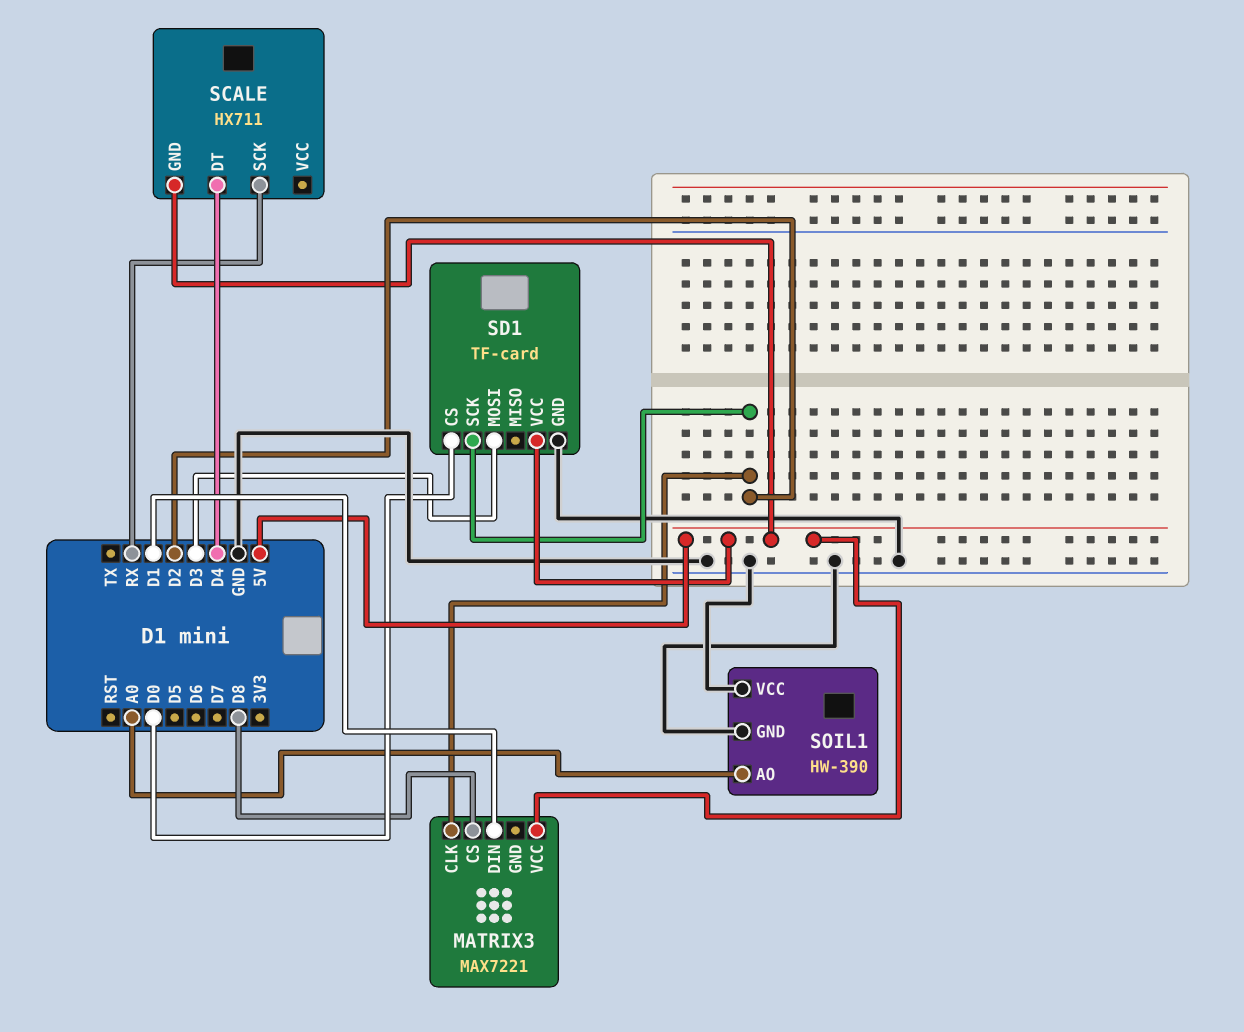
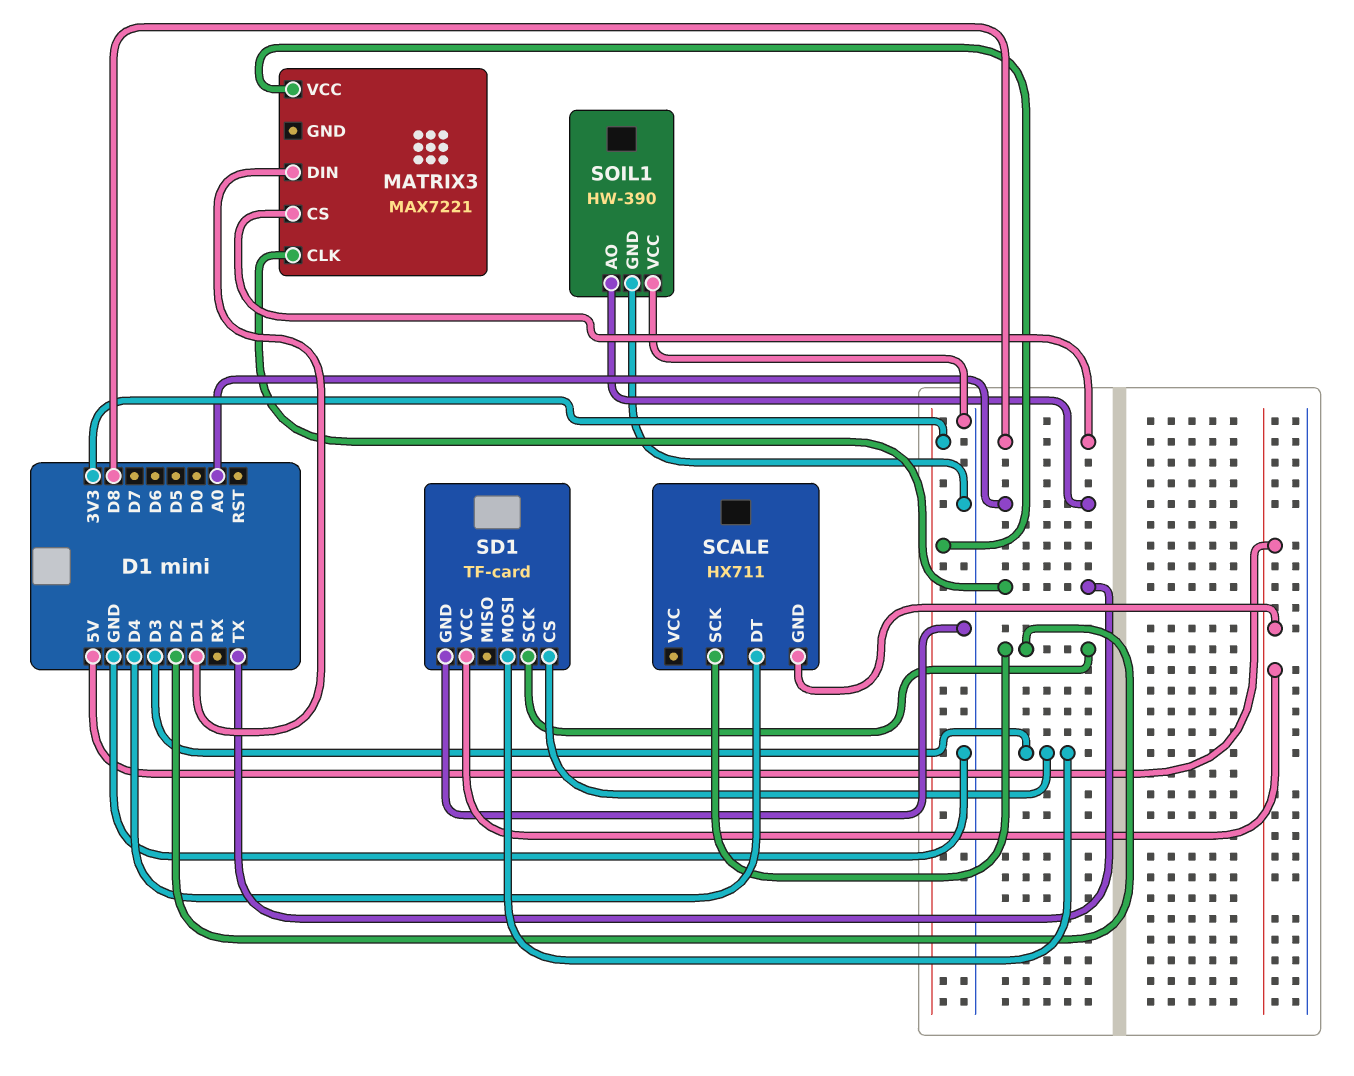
MATRIX3 pin CLK: D2 -> TX
MATRIX3 pin VCC: 5V -> 3V3
SCALE pin SCK: RX -> D2
SD1 pin CS: D0 -> D3

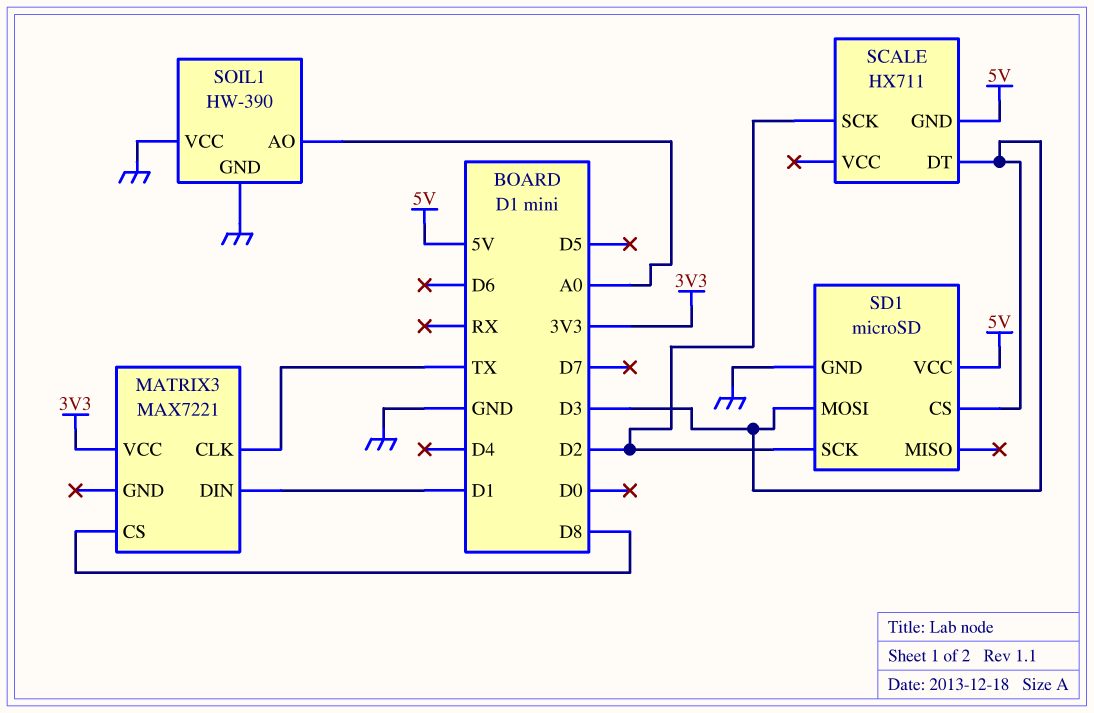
SCALE pin DT: D4 -> D3
SD1: TF-card -> microSD

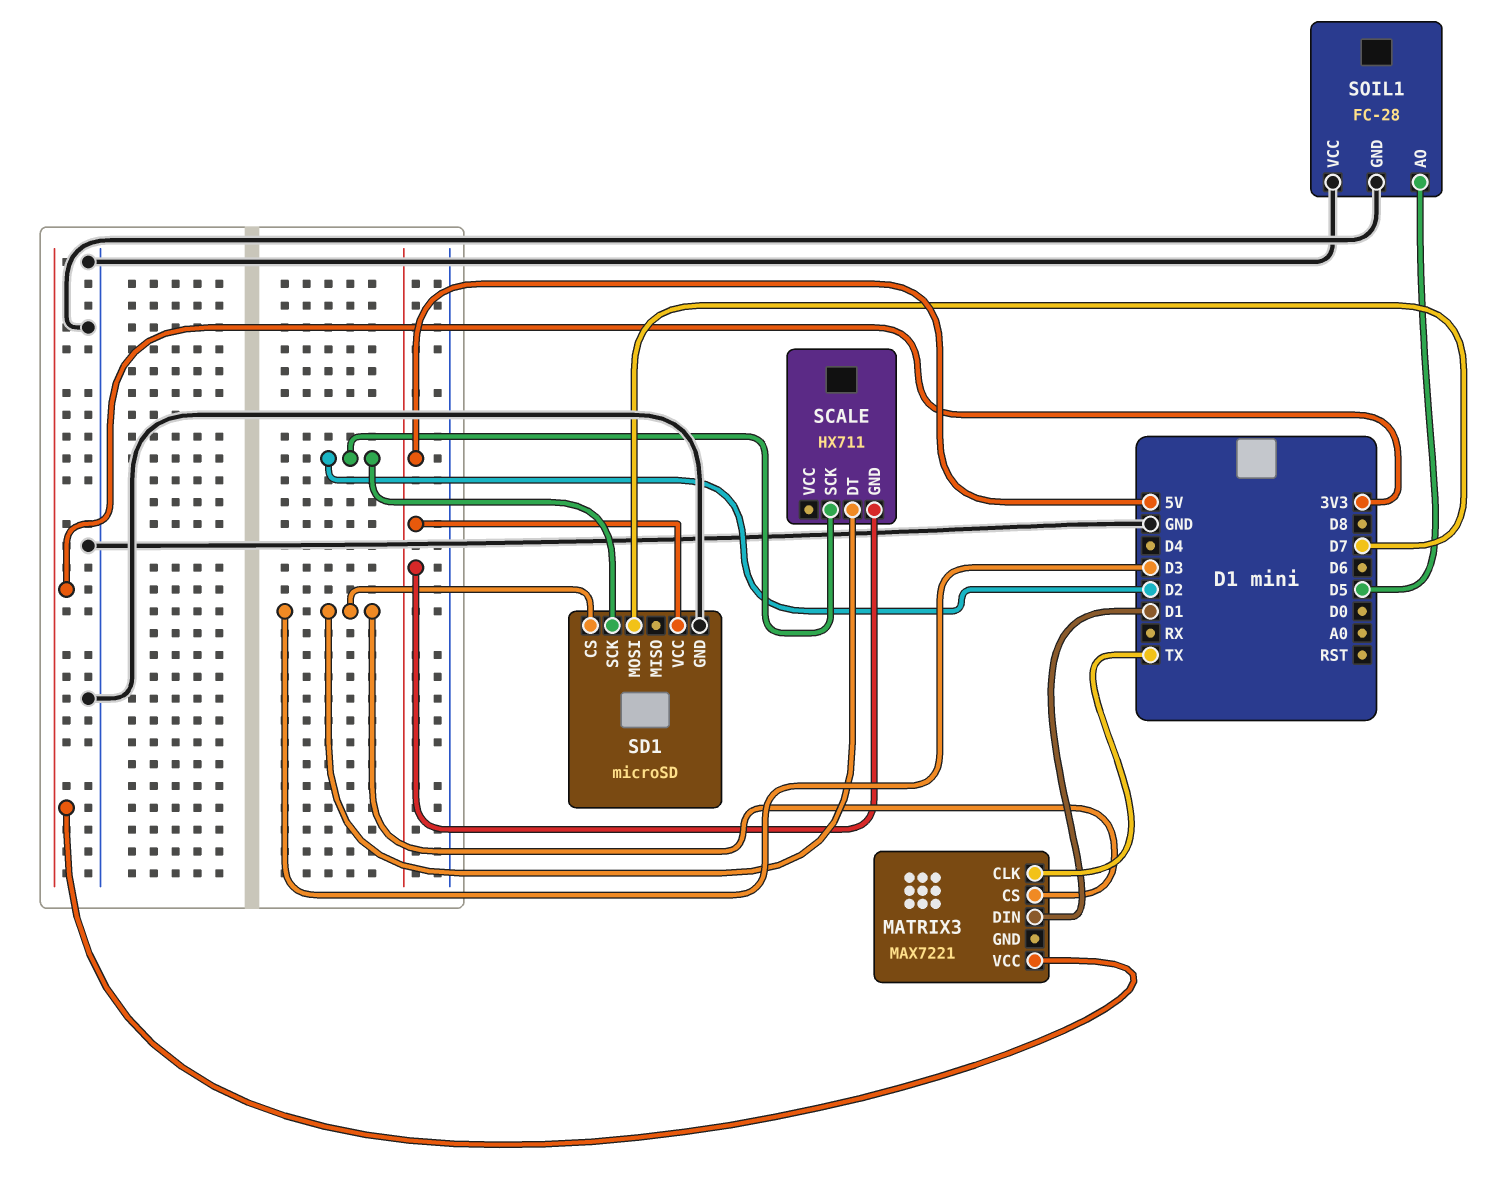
MATRIX3 pin CS: D8 -> D3
SD1 pin MOSI: D3 -> D7
SOIL1: HW-390 -> FC-28
SOIL1 pin AO: A0 -> D5

